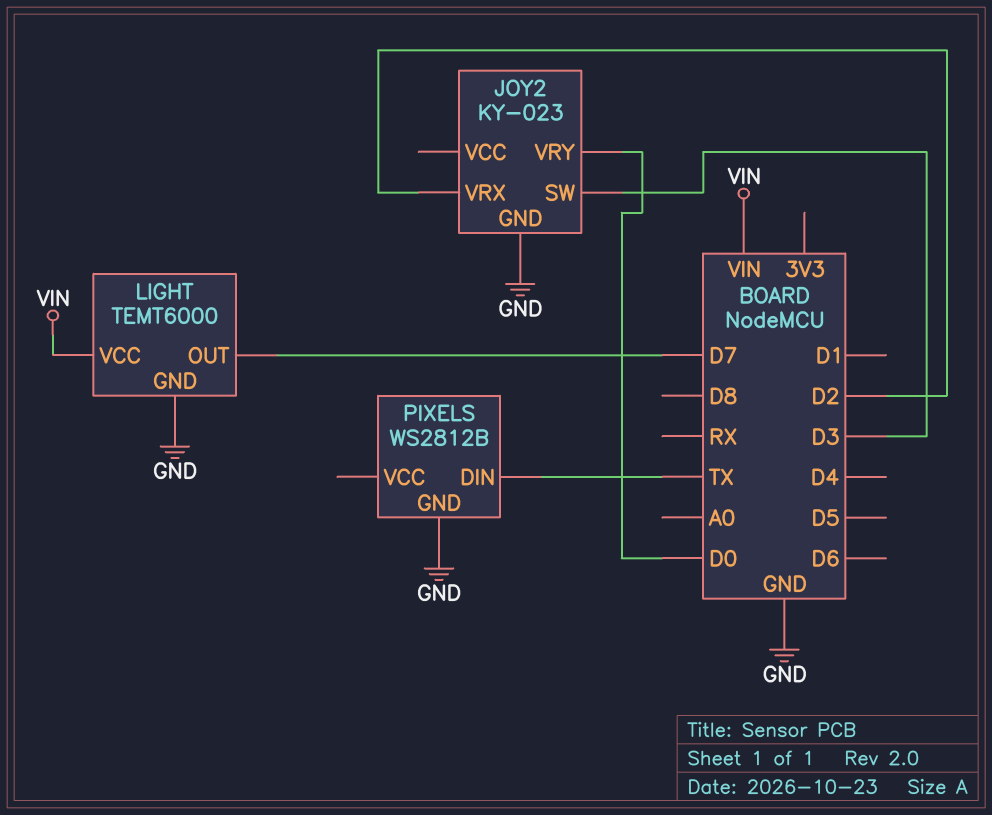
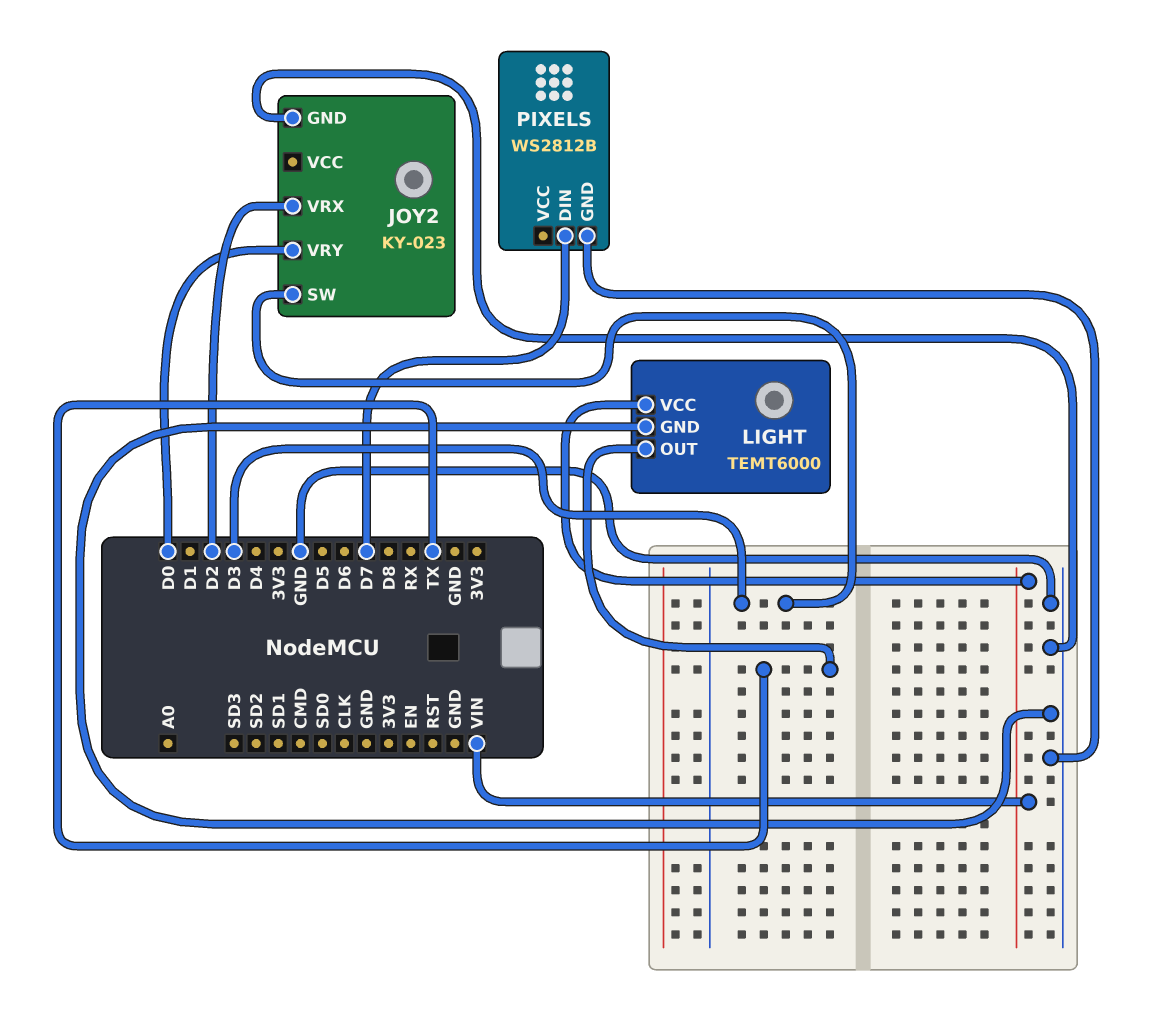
LIGHT pin OUT: D7 -> TX
PIXELS pin DIN: TX -> D7

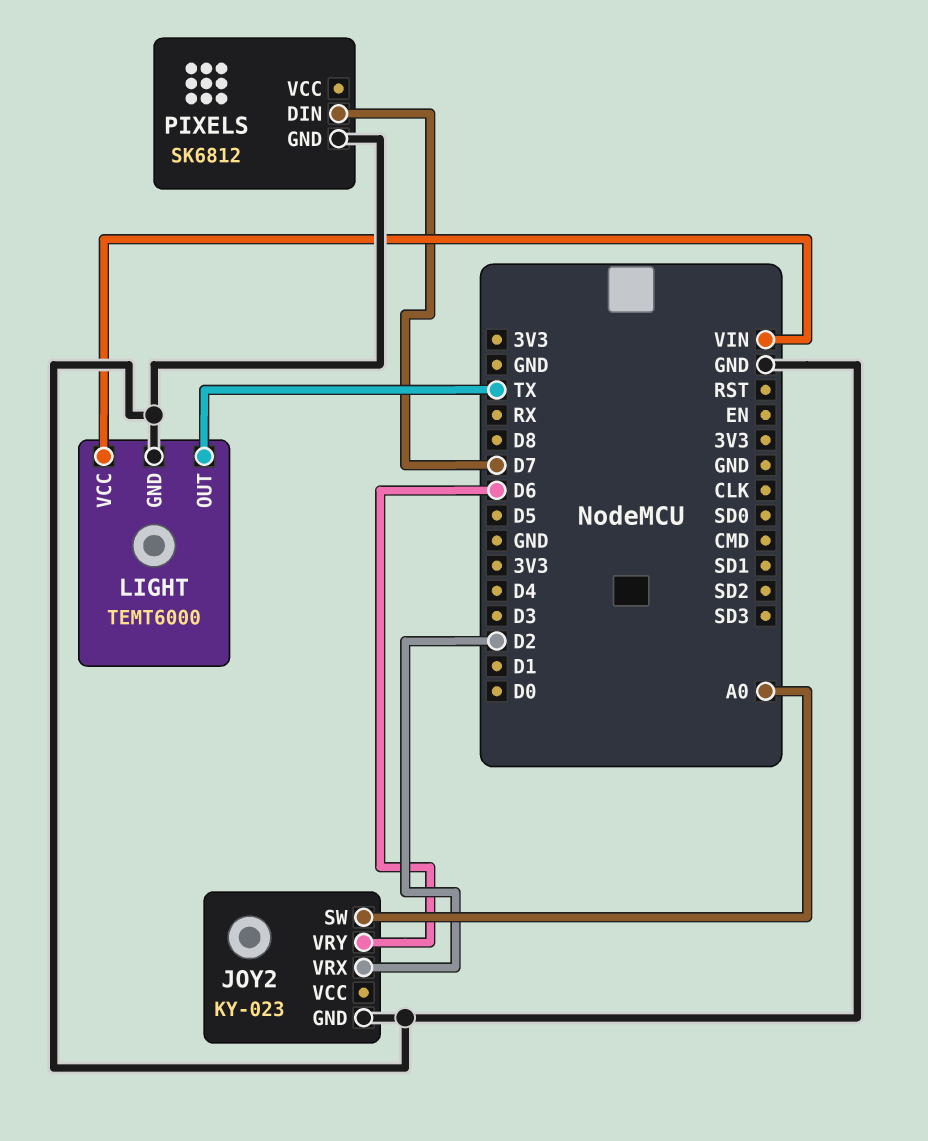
JOY2 pin SW: D3 -> A0
JOY2 pin VRY: D0 -> D6
PIXELS: WS2812B -> SK6812

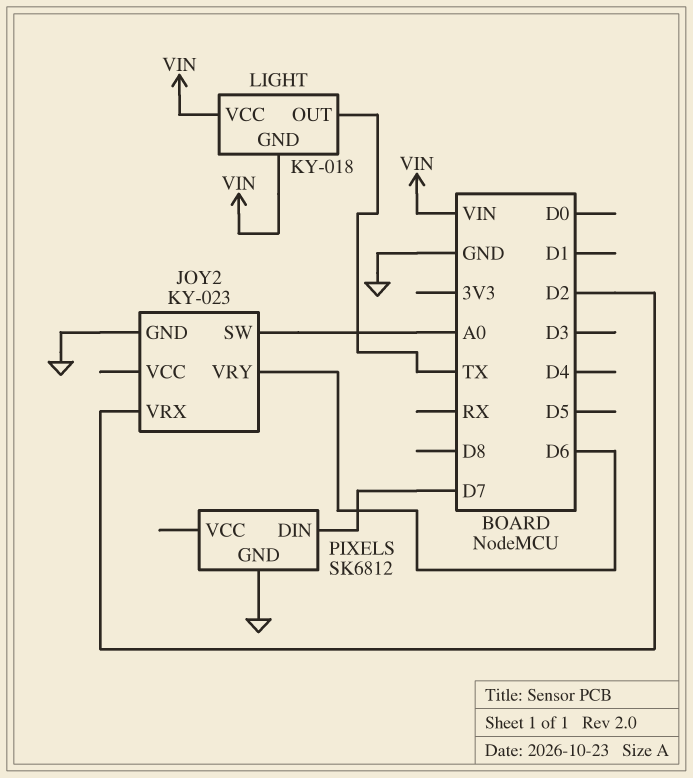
LIGHT: TEMT6000 -> KY-018
LIGHT pin GND: GND -> VIN

